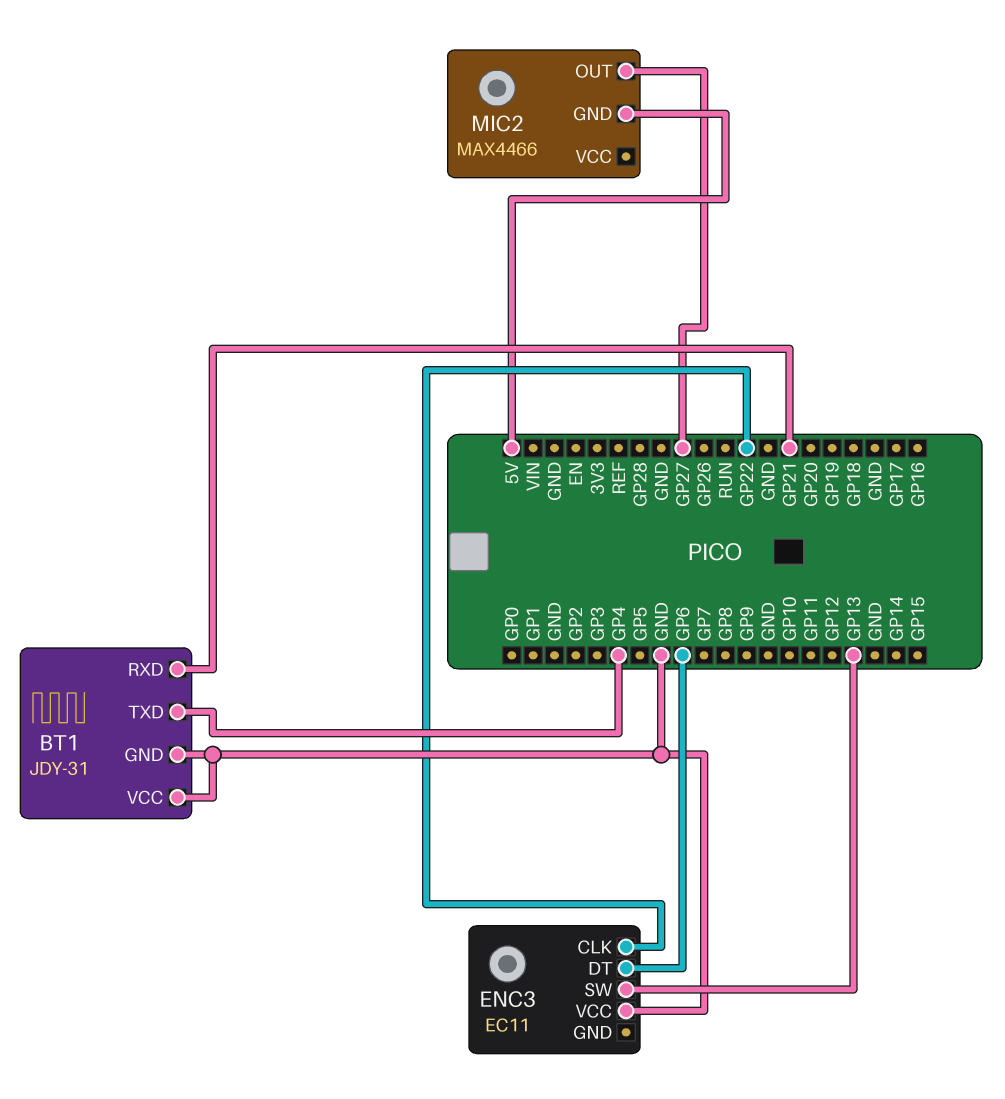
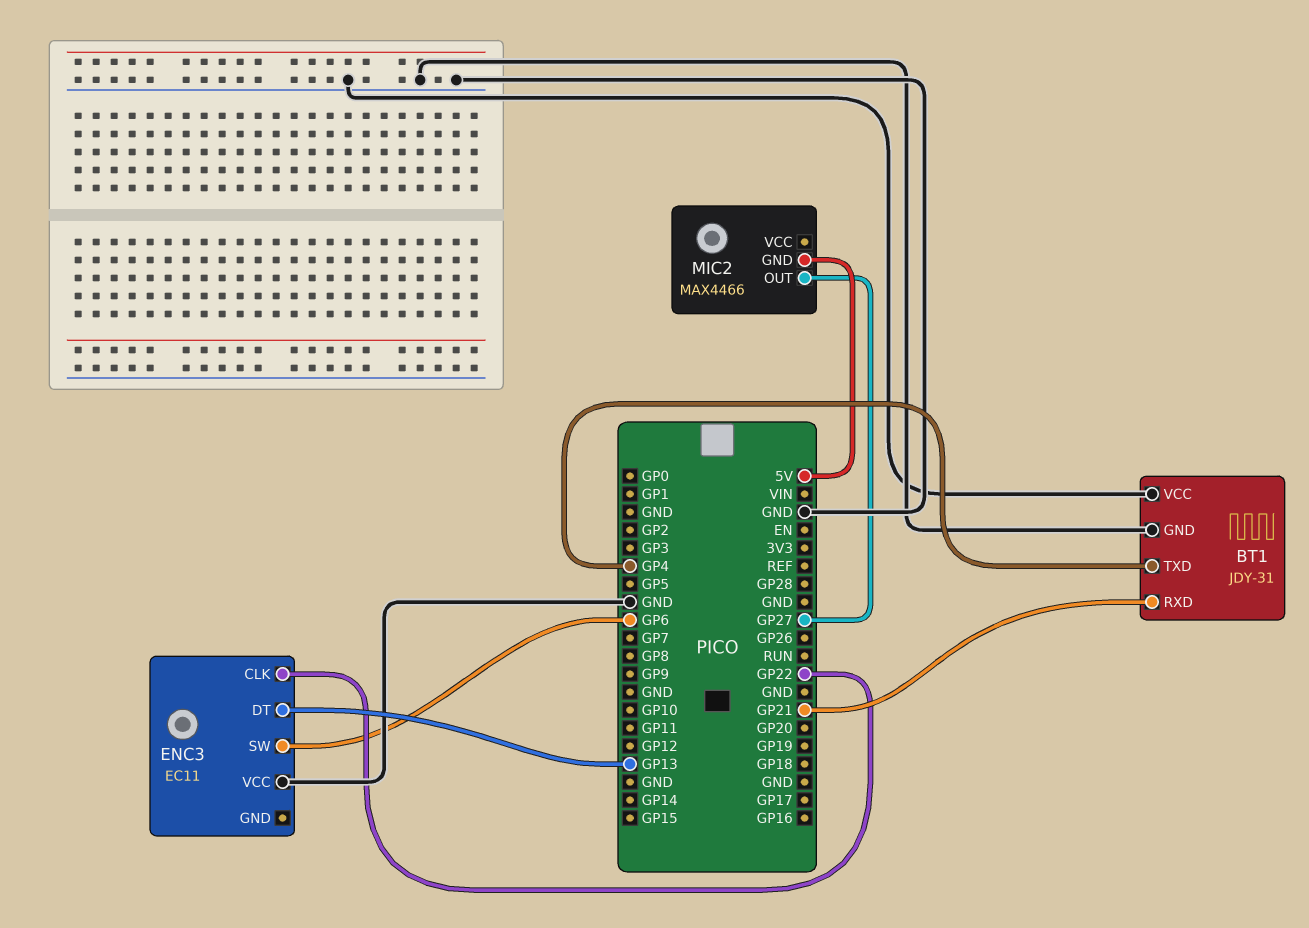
ENC3 pin DT: GP6 -> GP13
ENC3 pin SW: GP13 -> GP6

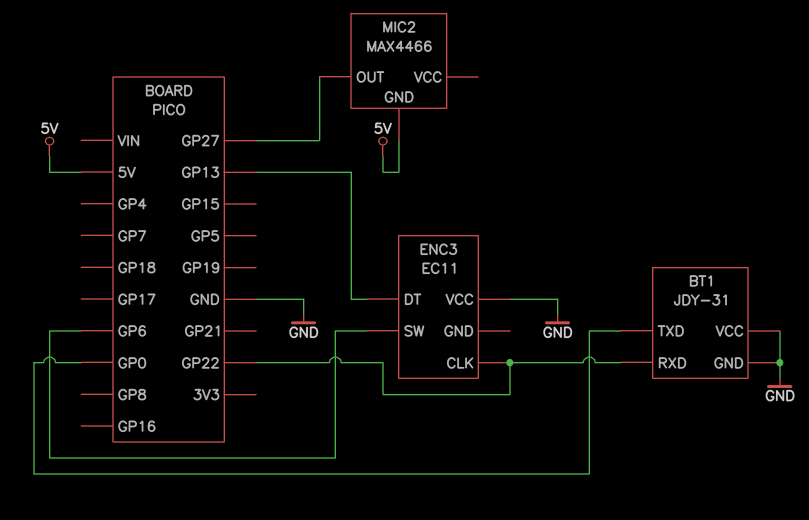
BT1 pin RXD: GP21 -> GP22
BT1 pin TXD: GP4 -> GP0

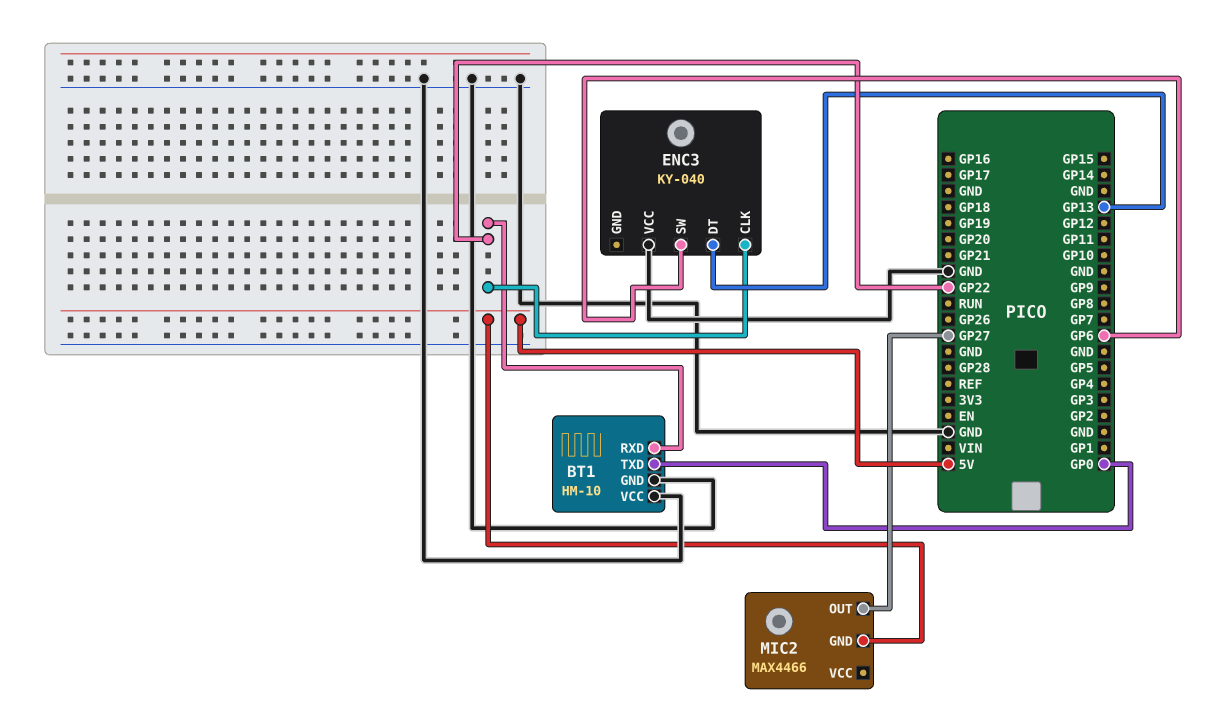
BT1: JDY-31 -> HM-10
ENC3: EC11 -> KY-040

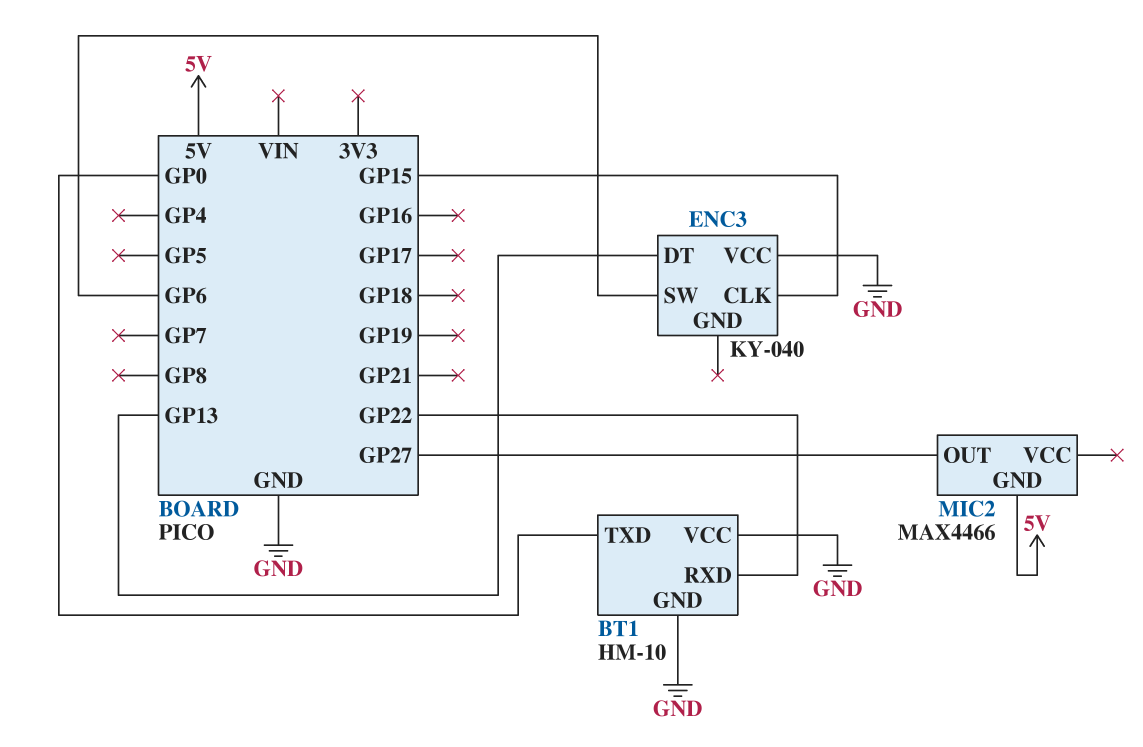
ENC3 pin CLK: GP22 -> GP15

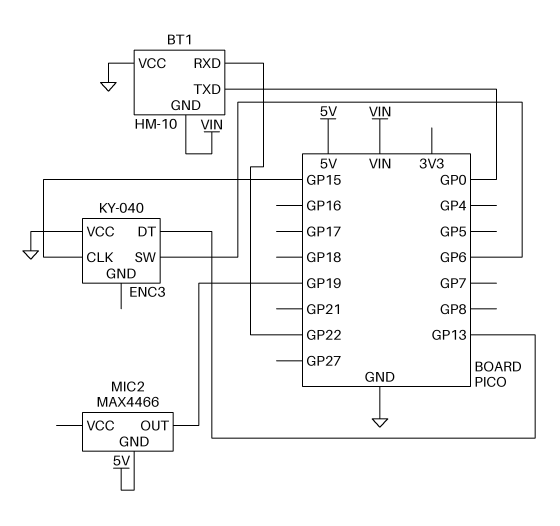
BT1 pin GND: GND -> VIN
MIC2 pin OUT: GP27 -> GP19

